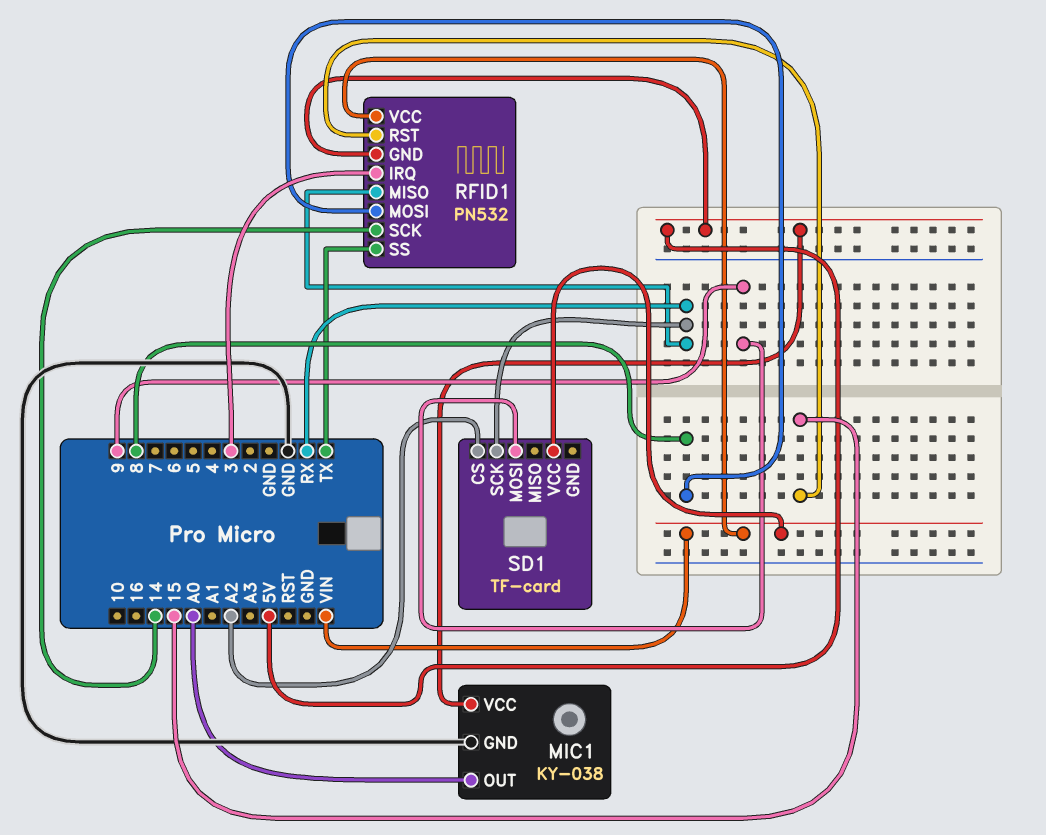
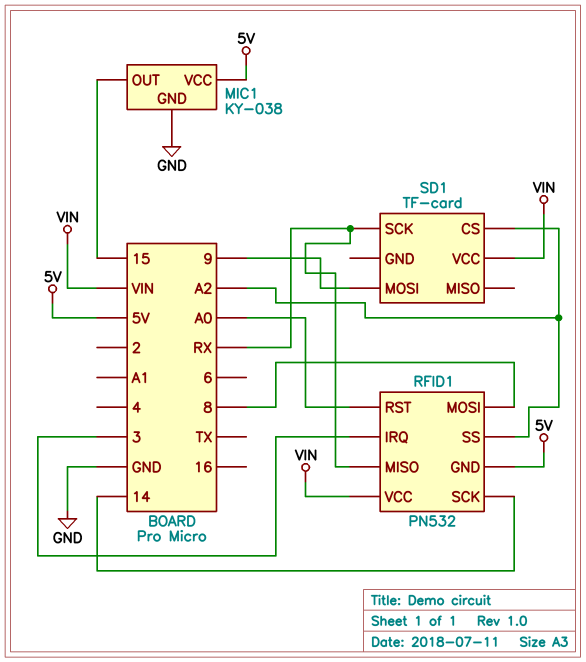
MIC1 pin OUT: A0 -> 15
RFID1 pin RST: 15 -> A0
RFID1 pin SS: TX -> A2

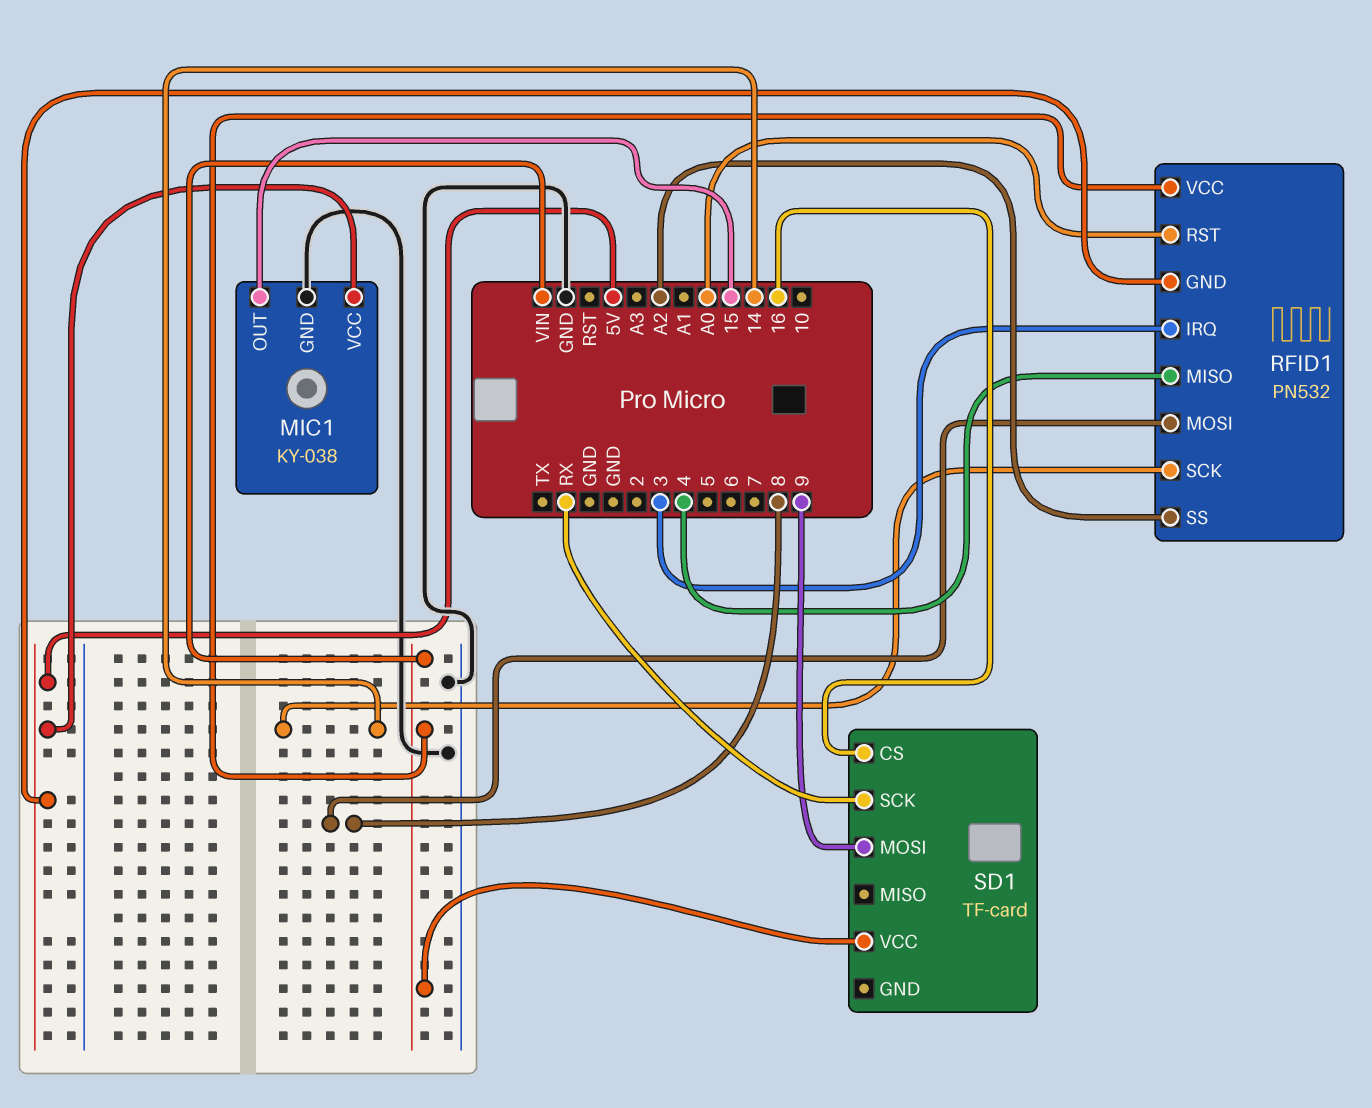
RFID1 pin MISO: RX -> 4
SD1 pin CS: A2 -> 16

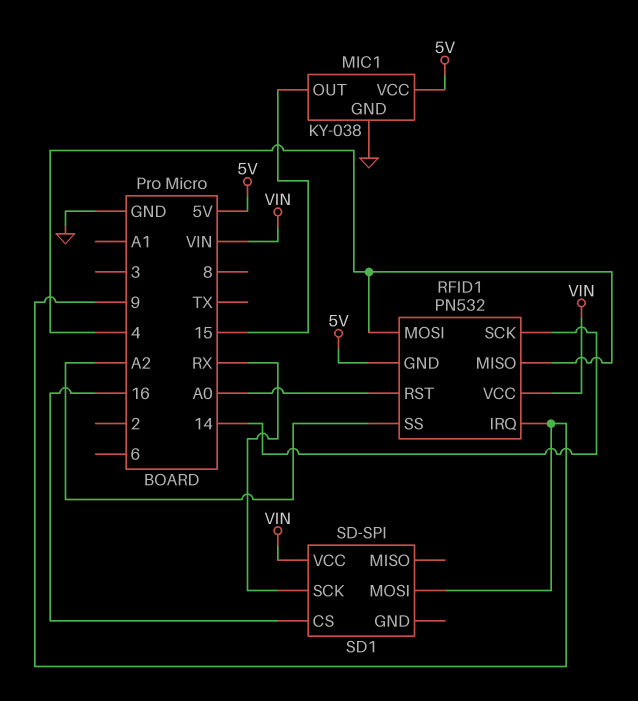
RFID1 pin IRQ: 3 -> 9
RFID1 pin MOSI: 8 -> 4
SD1: TF-card -> SD-SPI

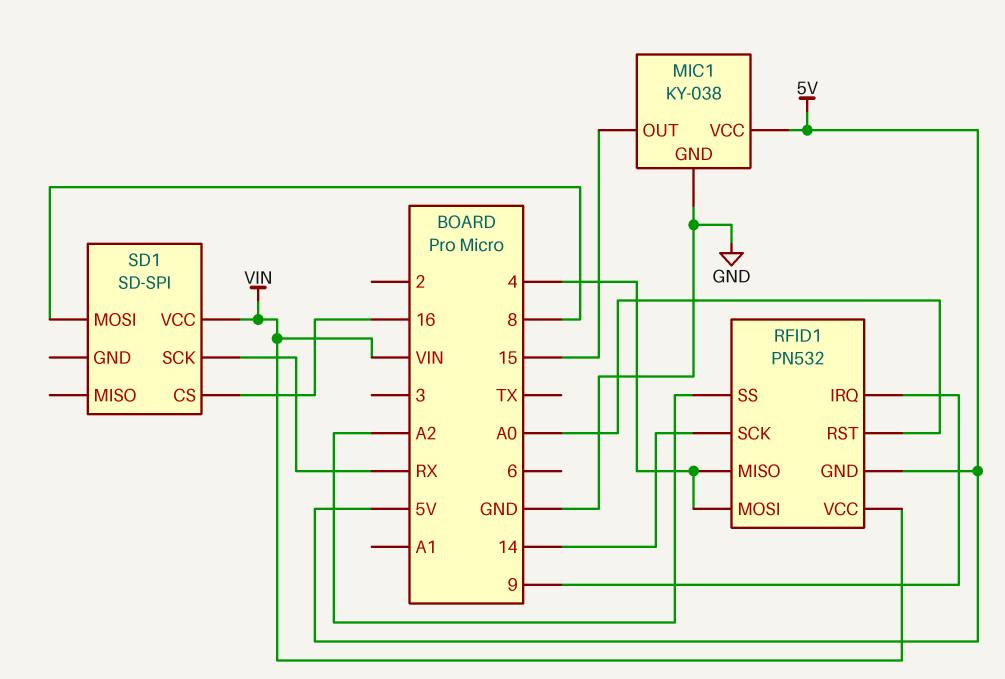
SD1 pin MOSI: 9 -> 8

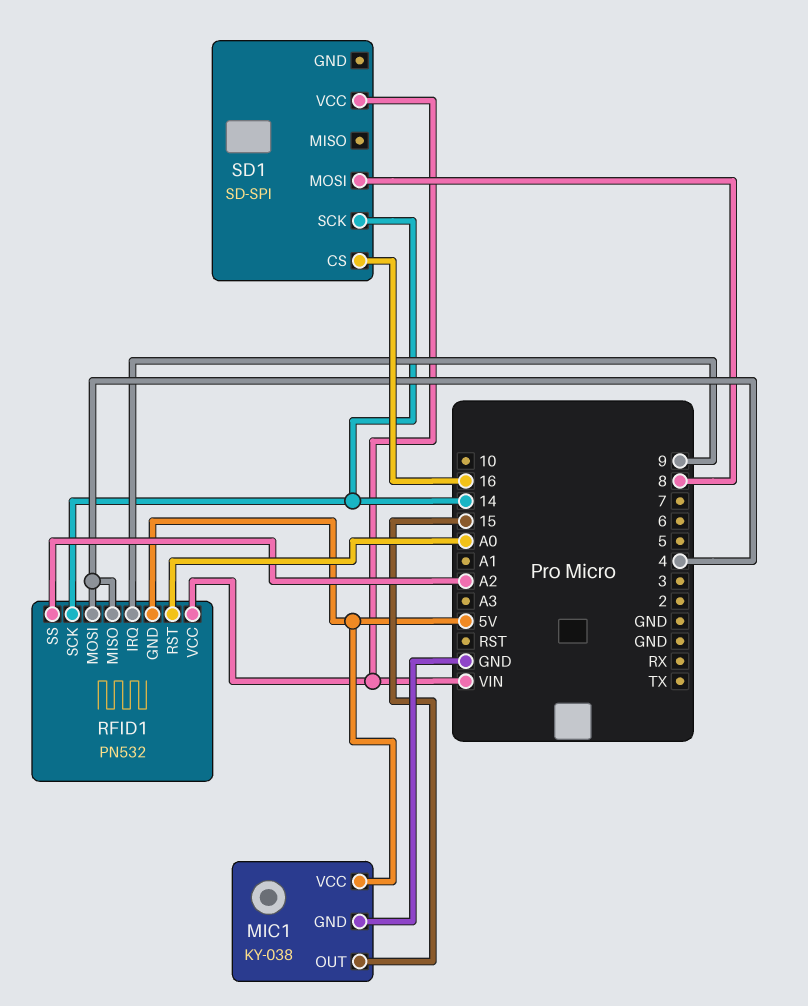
SD1 pin SCK: RX -> 14

